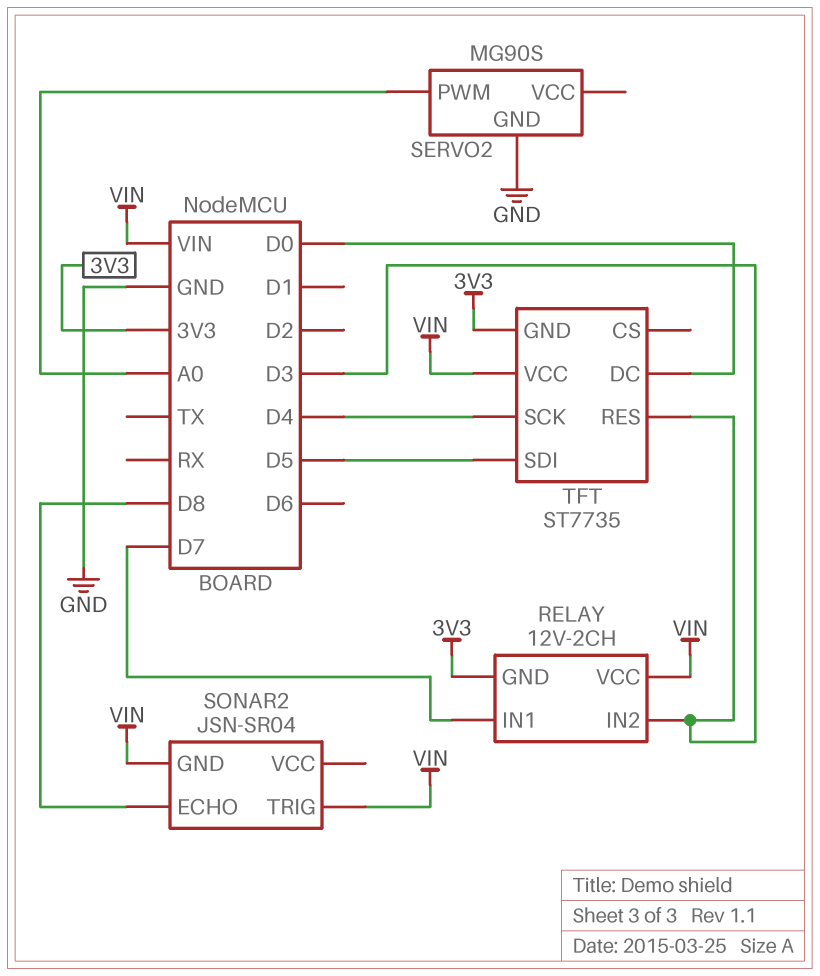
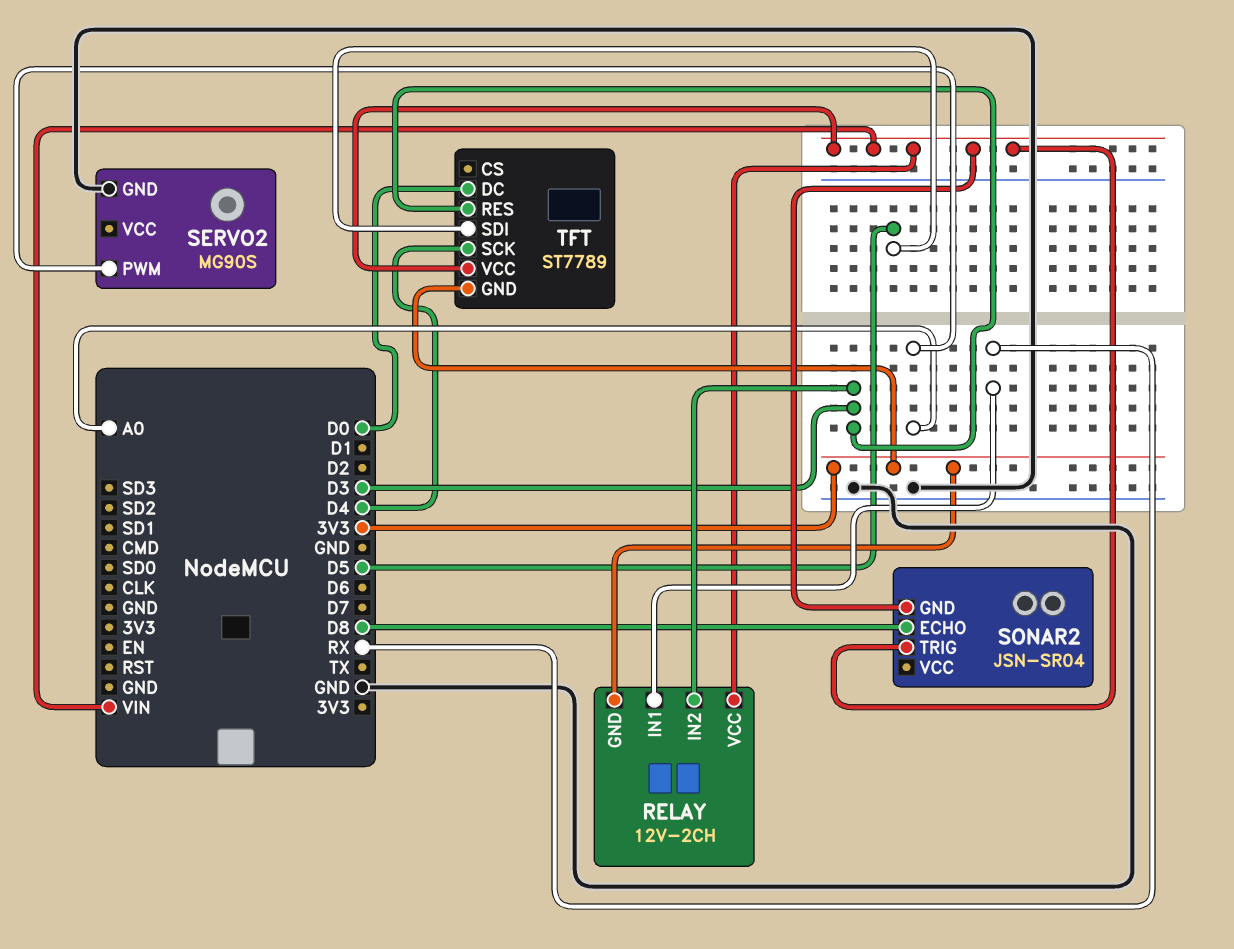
RELAY pin IN1: D7 -> RX
TFT: ST7735 -> ST7789

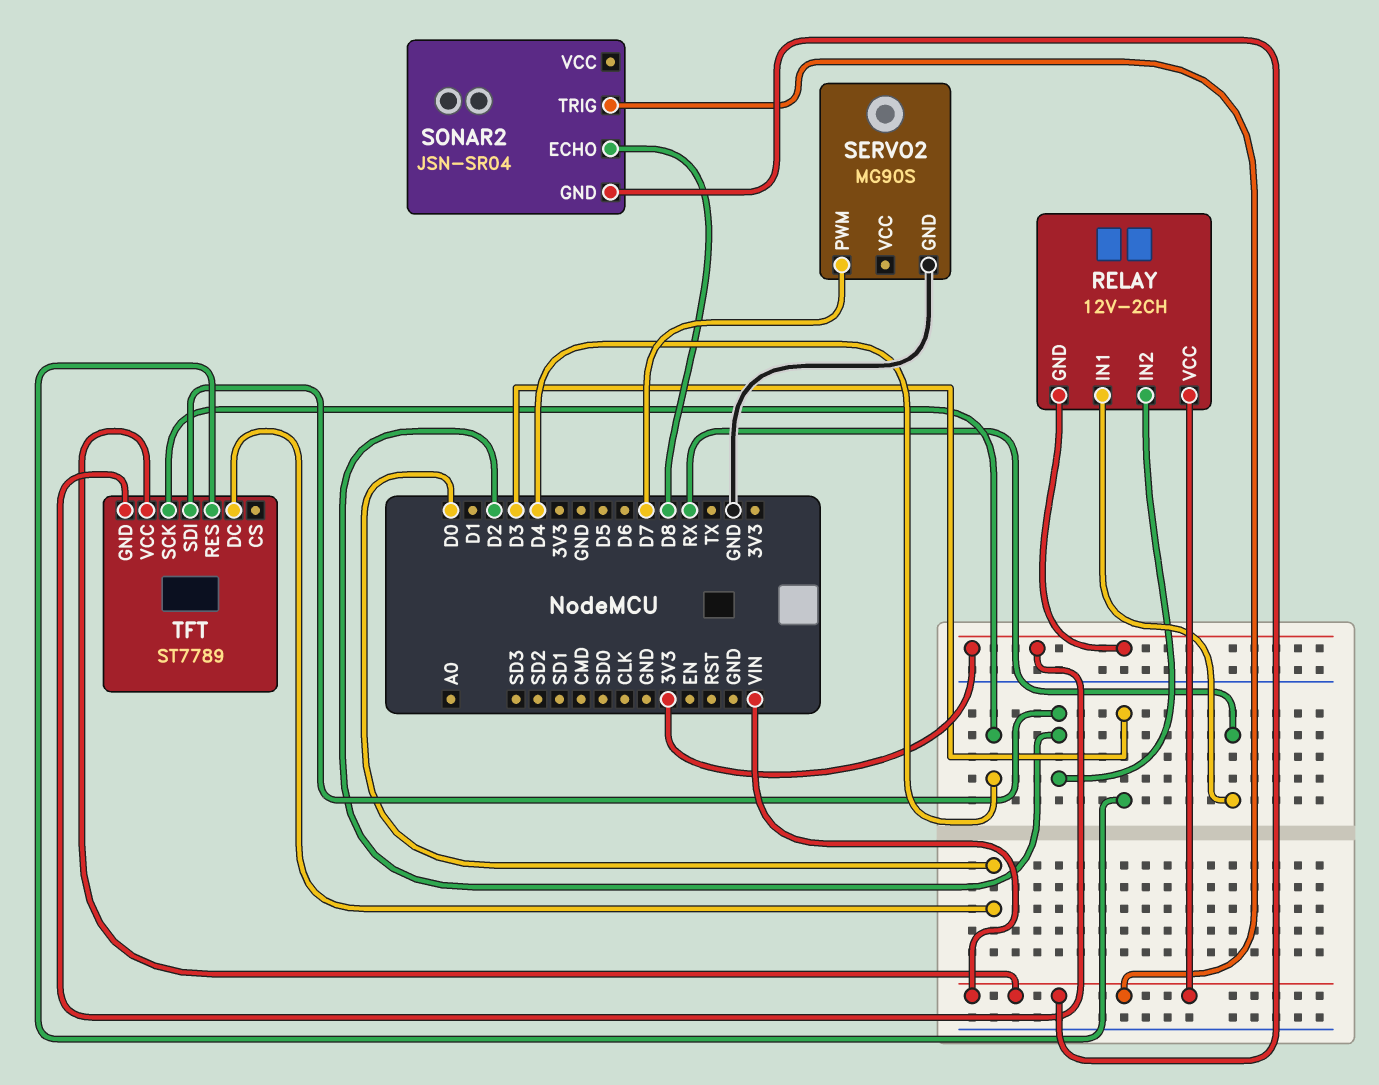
RELAY pin IN2: D3 -> D2
SERVO2 pin PWM: A0 -> D7
TFT pin SDI: D5 -> D2

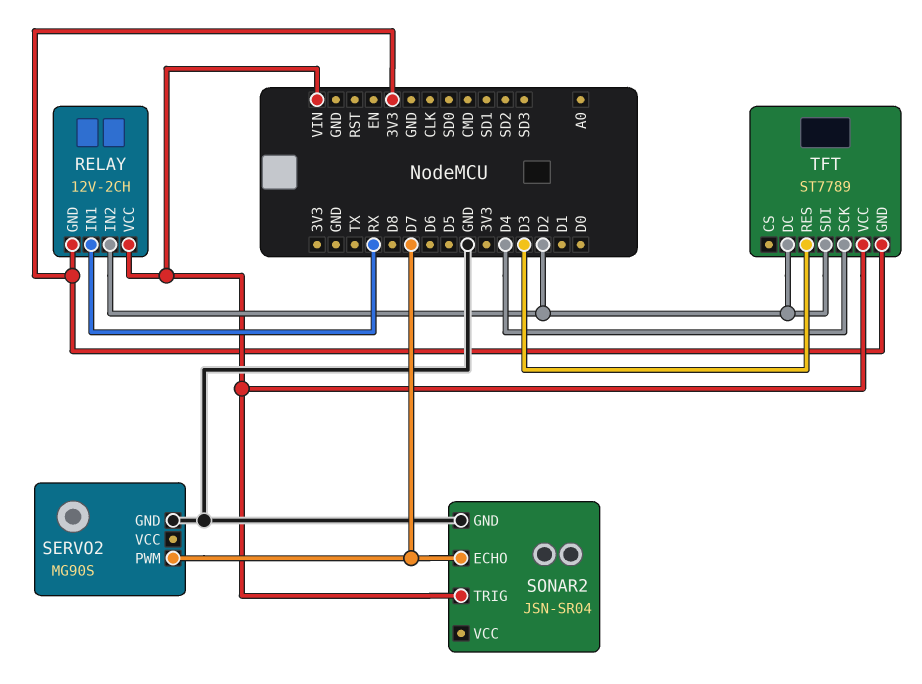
SONAR2 pin ECHO: D8 -> D7
SONAR2 pin GND: VIN -> GND
TFT pin DC: D0 -> D2

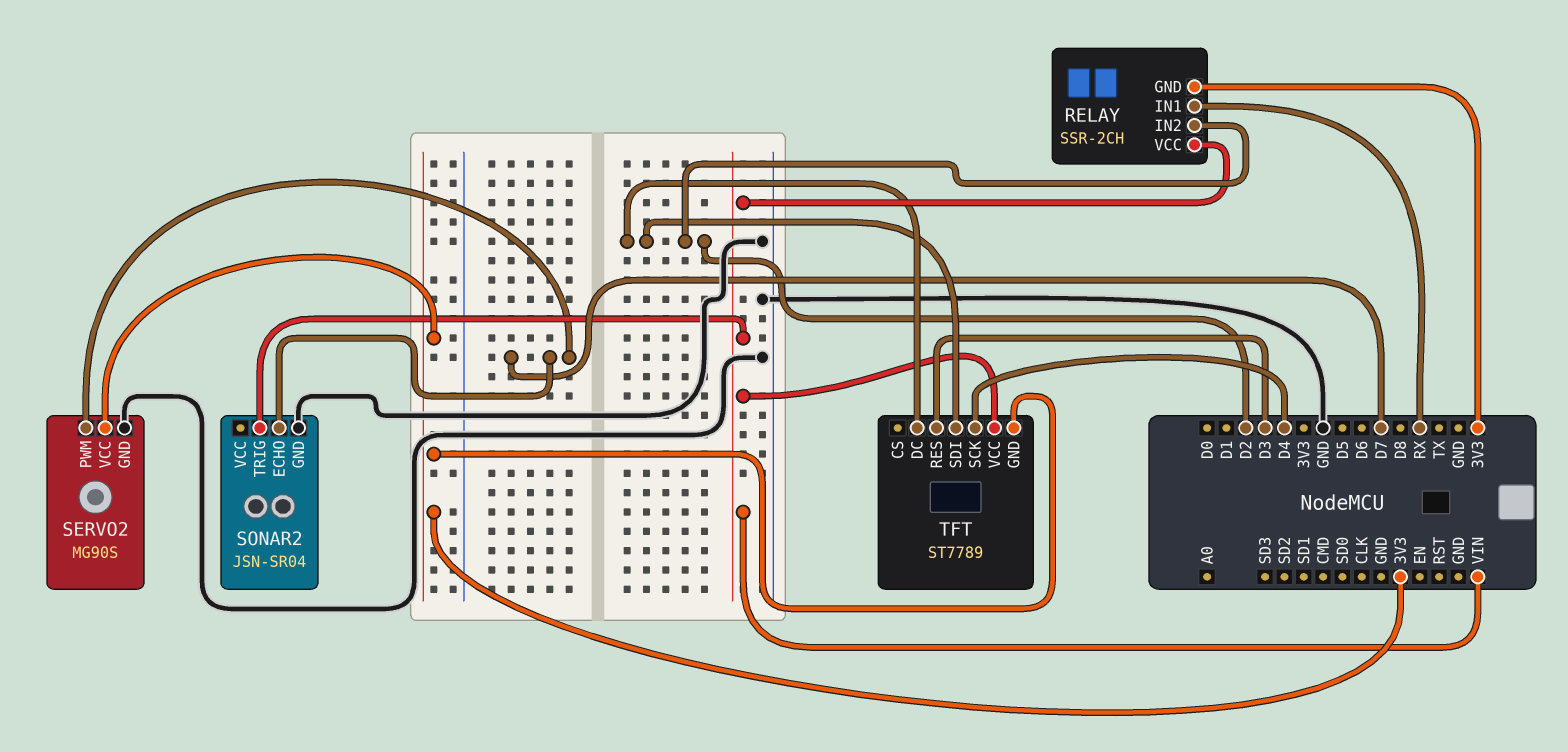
RELAY: 12V-2CH -> SSR-2CH
SERVO2 pin VCC: none -> 3V3

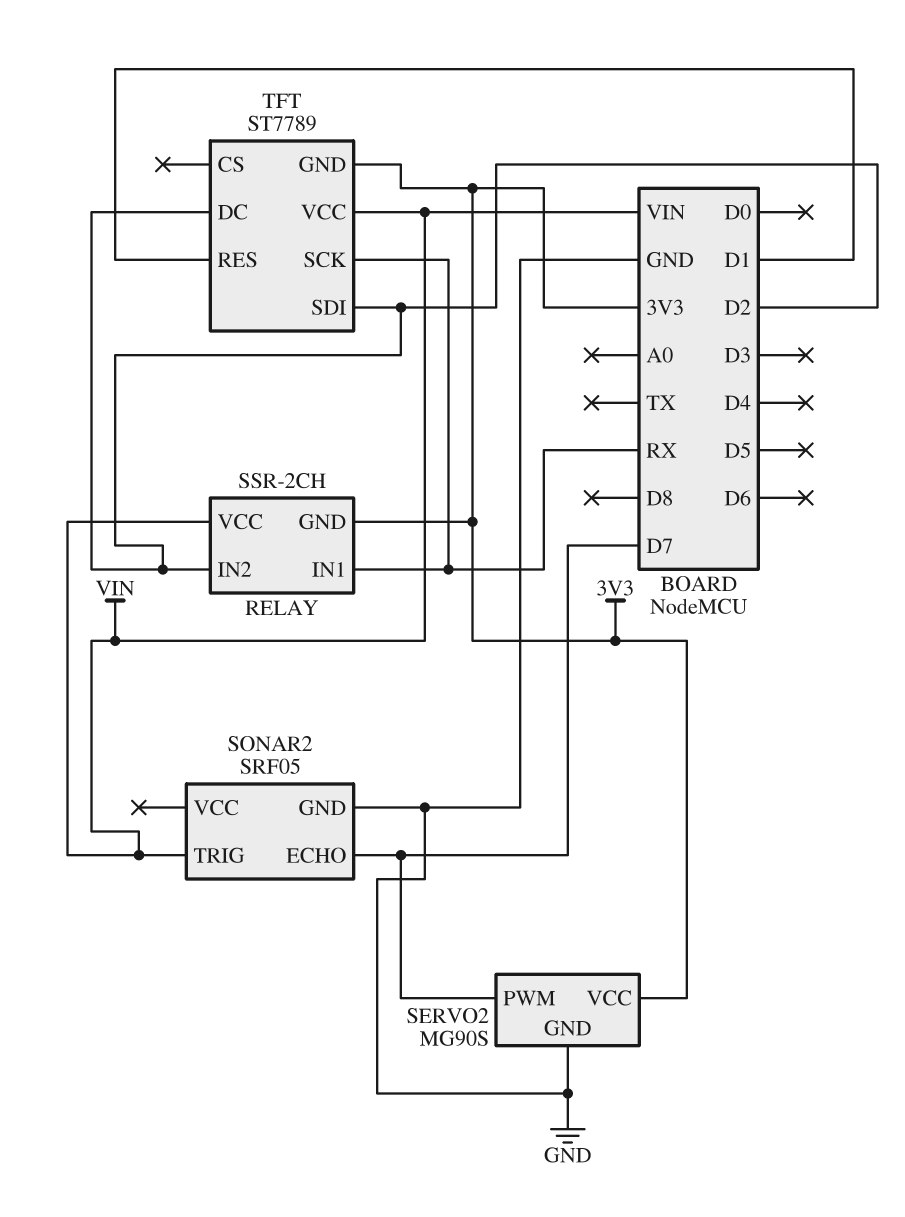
SONAR2: JSN-SR04 -> SRF05
TFT pin RES: D3 -> D1
TFT pin SCK: D4 -> RX

